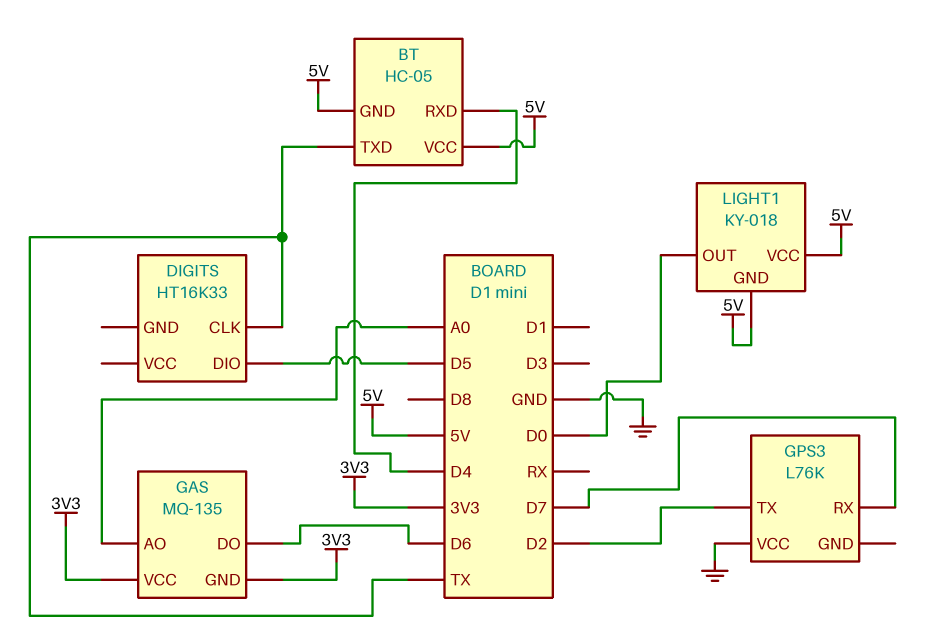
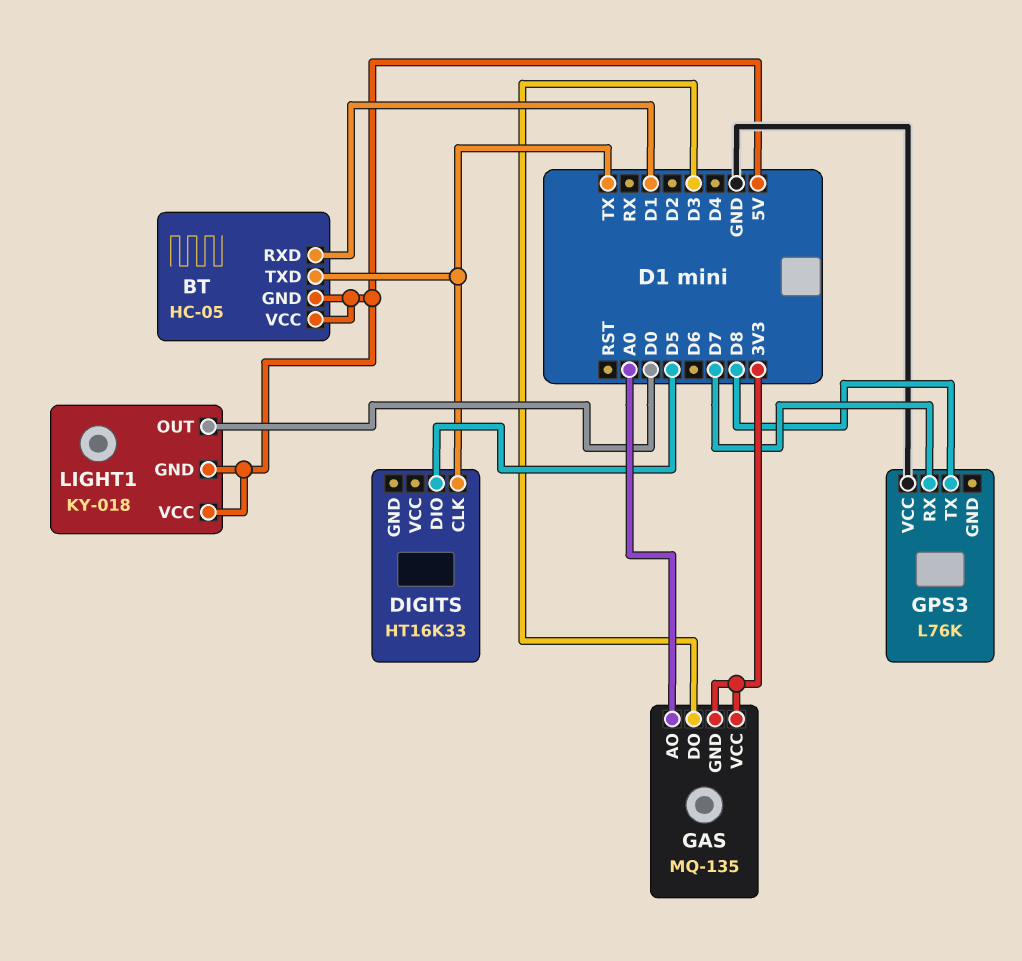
BT pin RXD: D4 -> D1
GAS pin DO: D6 -> D3
GPS3 pin TX: D2 -> D8

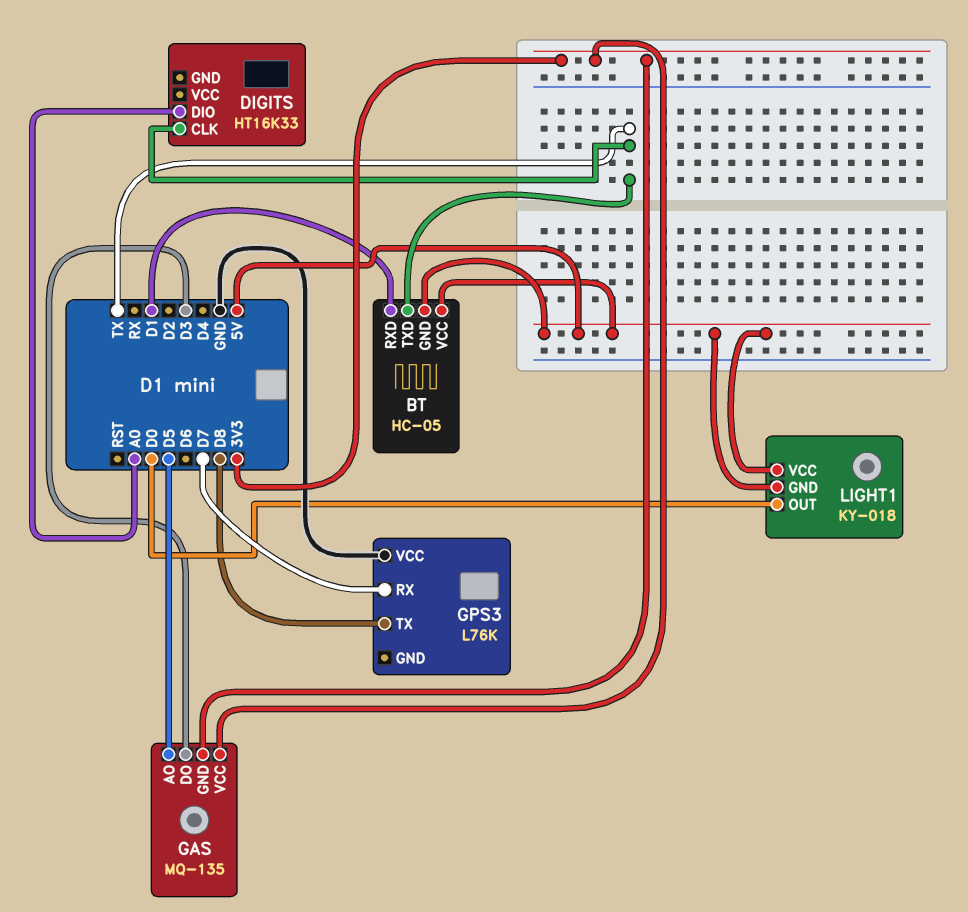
DIGITS pin DIO: D5 -> A0
GAS pin AO: A0 -> D5

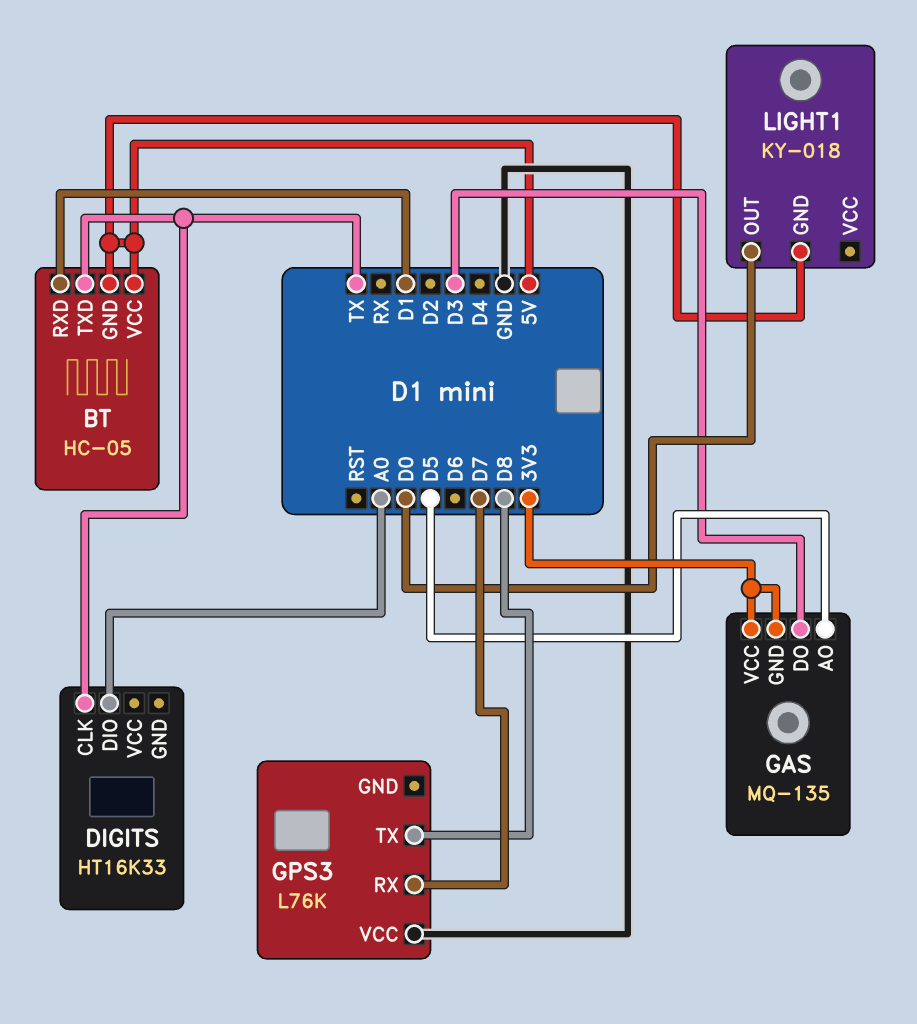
LIGHT1 pin VCC: 5V -> none

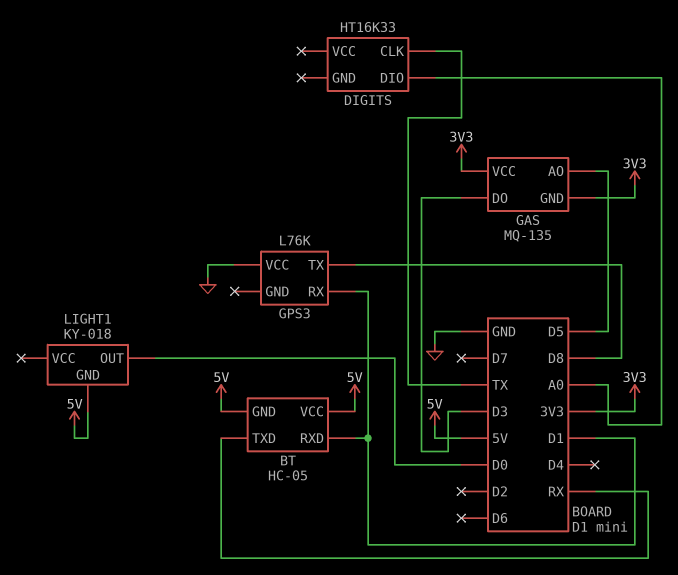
BT pin TXD: TX -> RX
GPS3 pin RX: D7 -> D1

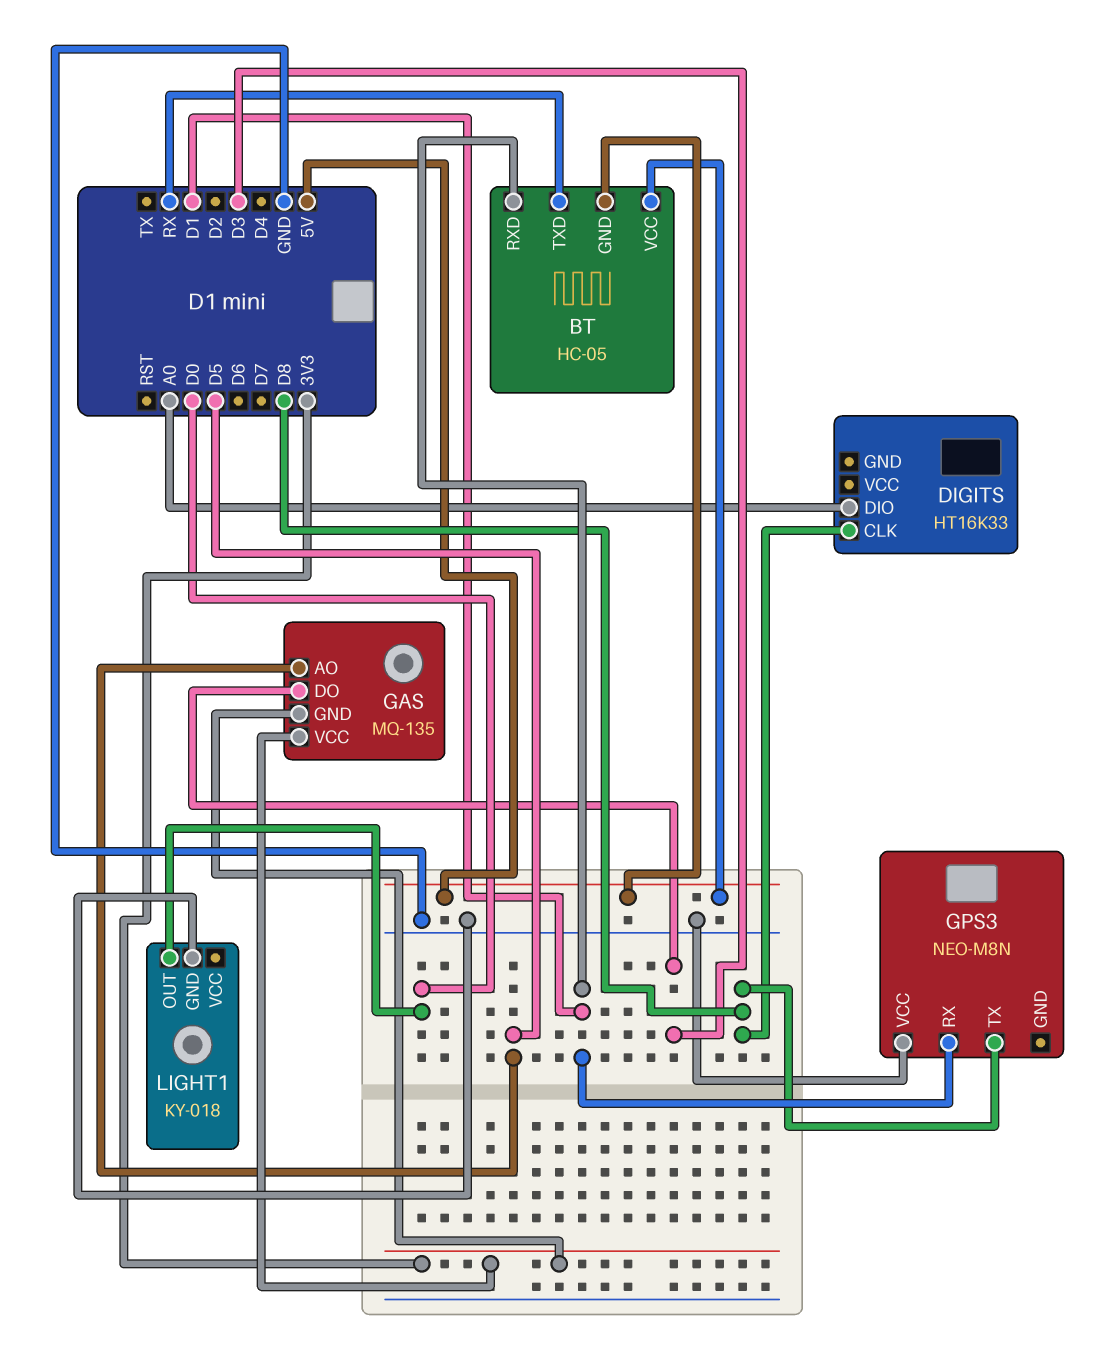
DIGITS pin CLK: TX -> D8
GPS3: L76K -> NEO-M8N
LIGHT1 pin GND: 5V -> GND

